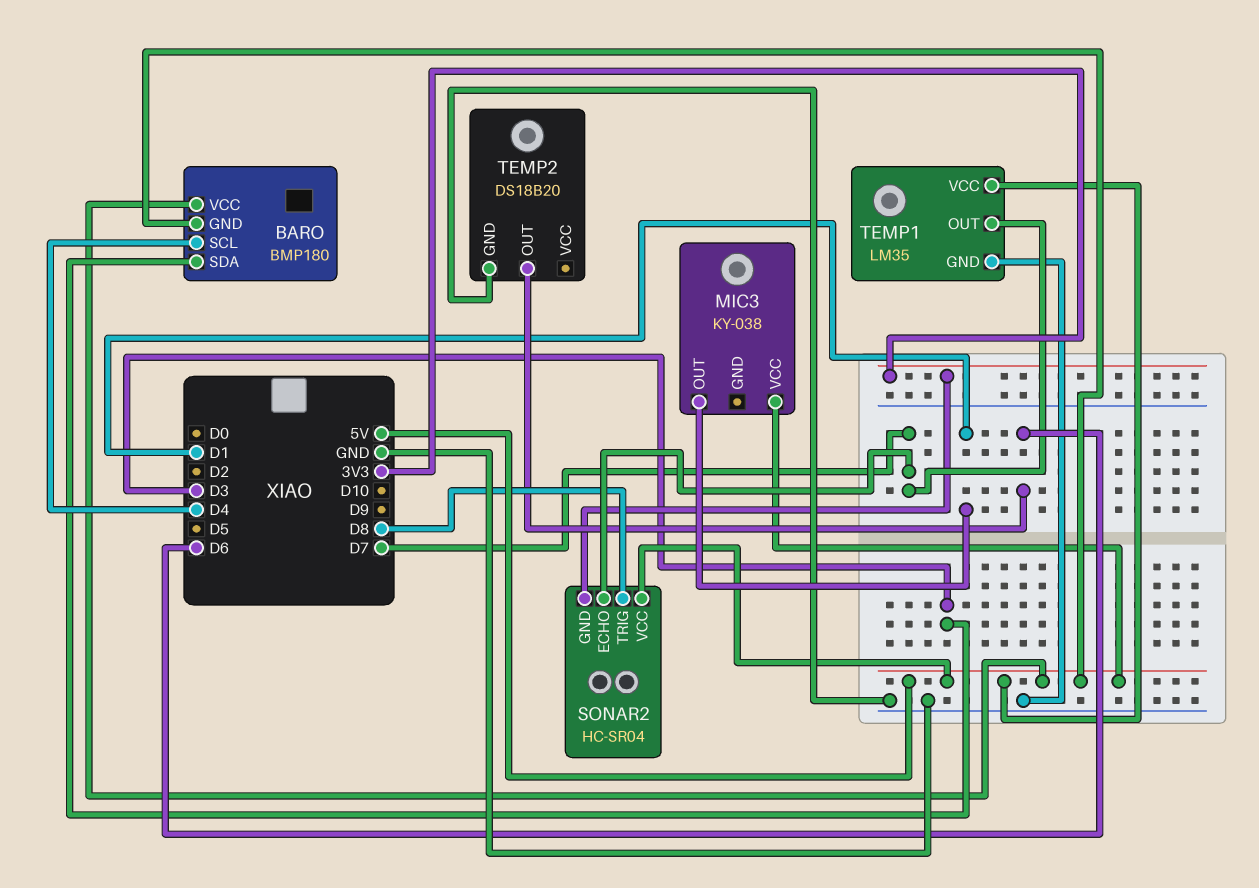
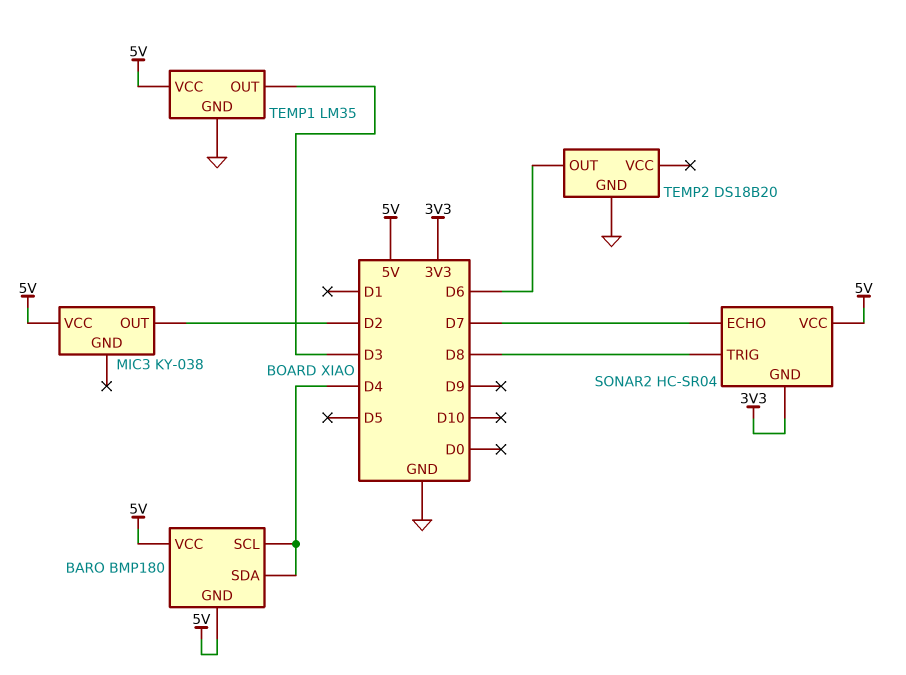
BARO pin SDA: D3 -> D4
MIC3 pin OUT: D1 -> D2
TEMP1 pin OUT: D7 -> D3

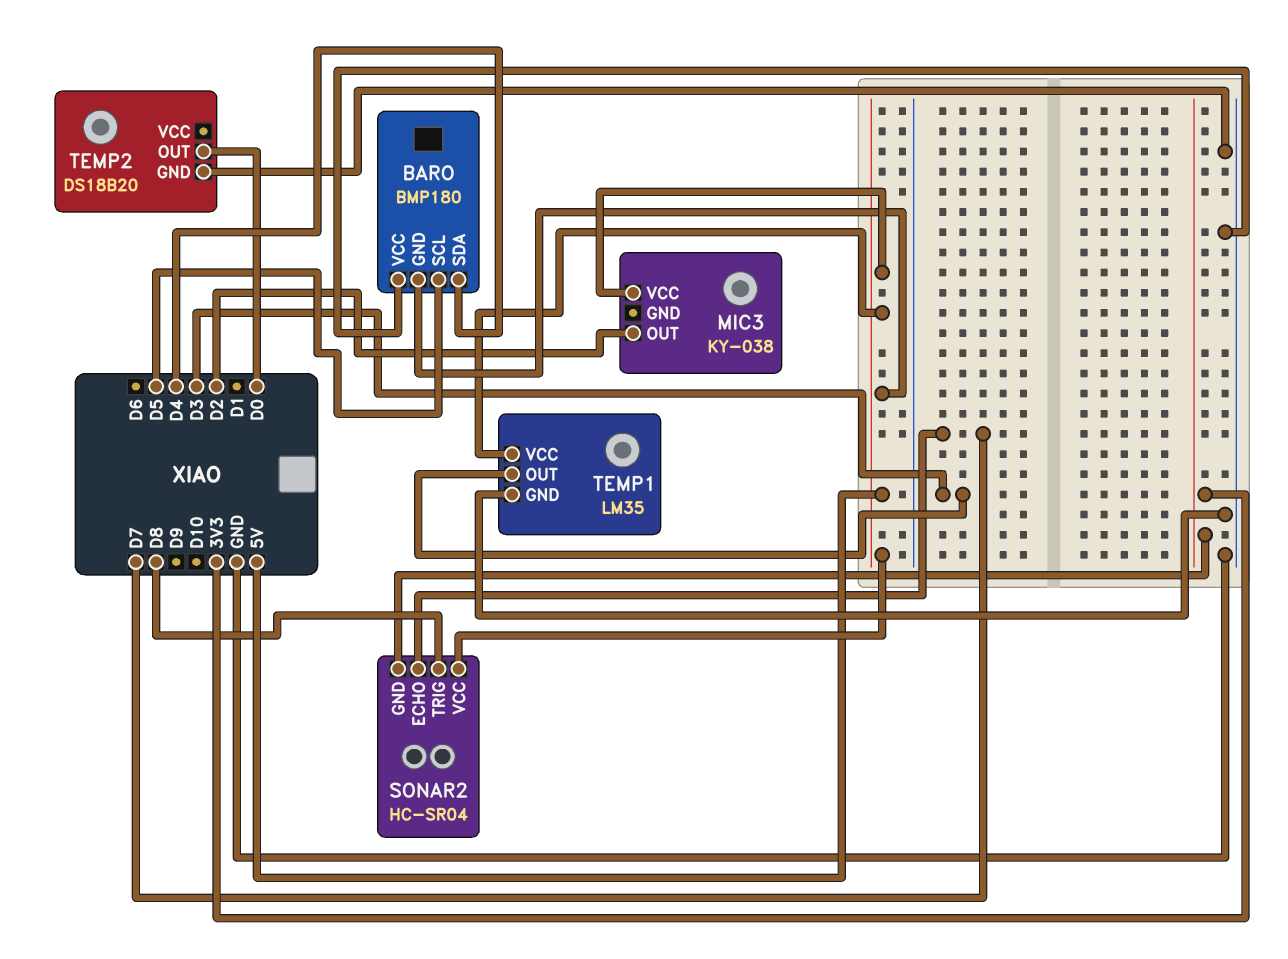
BARO pin SCL: D4 -> D5
BARO pin VCC: 5V -> GND
TEMP2 pin OUT: D6 -> D0

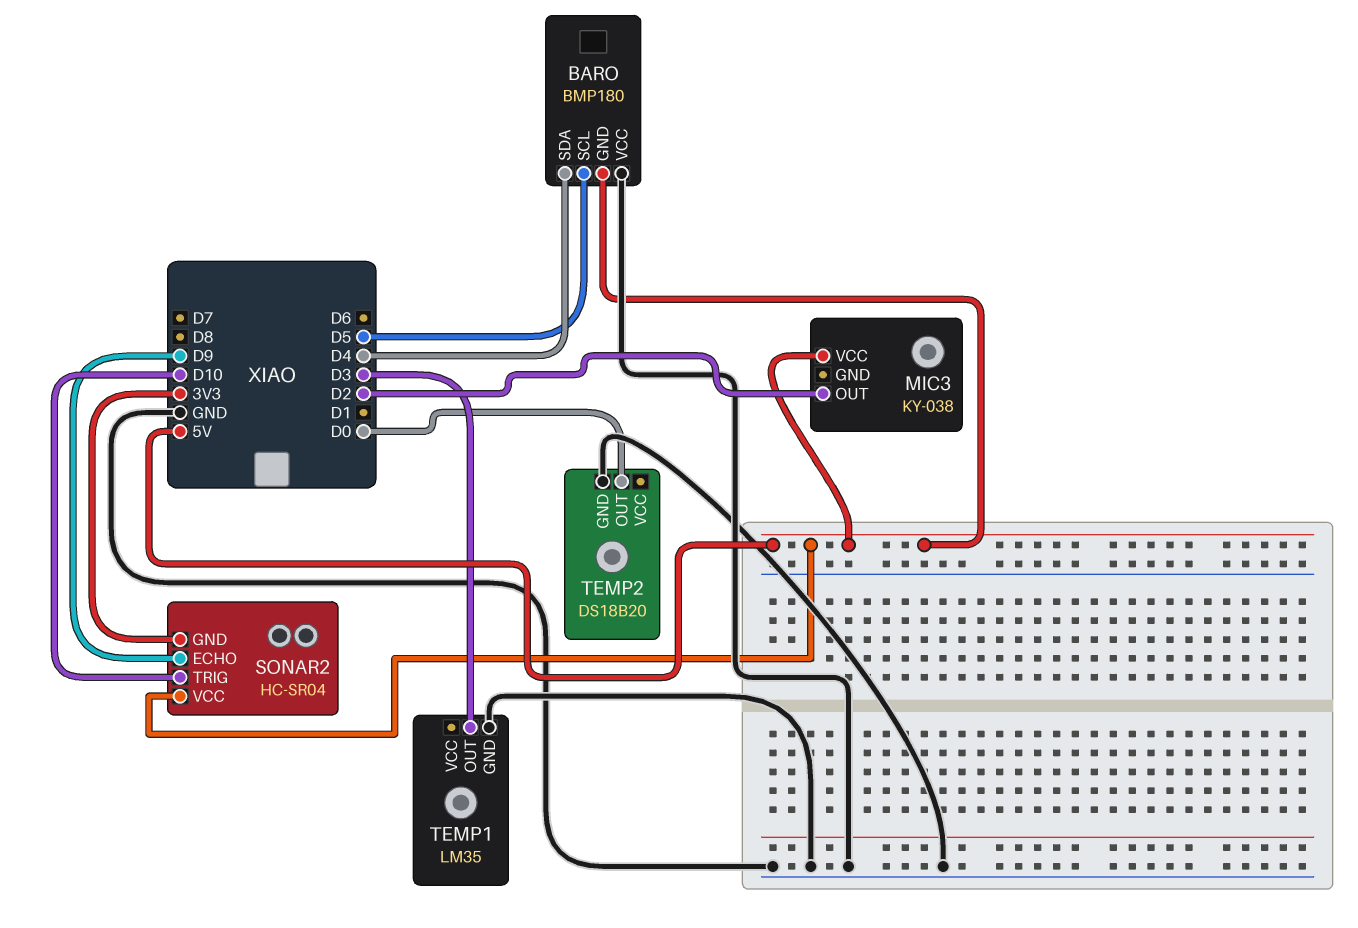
SONAR2 pin ECHO: D7 -> D9
SONAR2 pin TRIG: D8 -> D10
TEMP1 pin VCC: 5V -> none

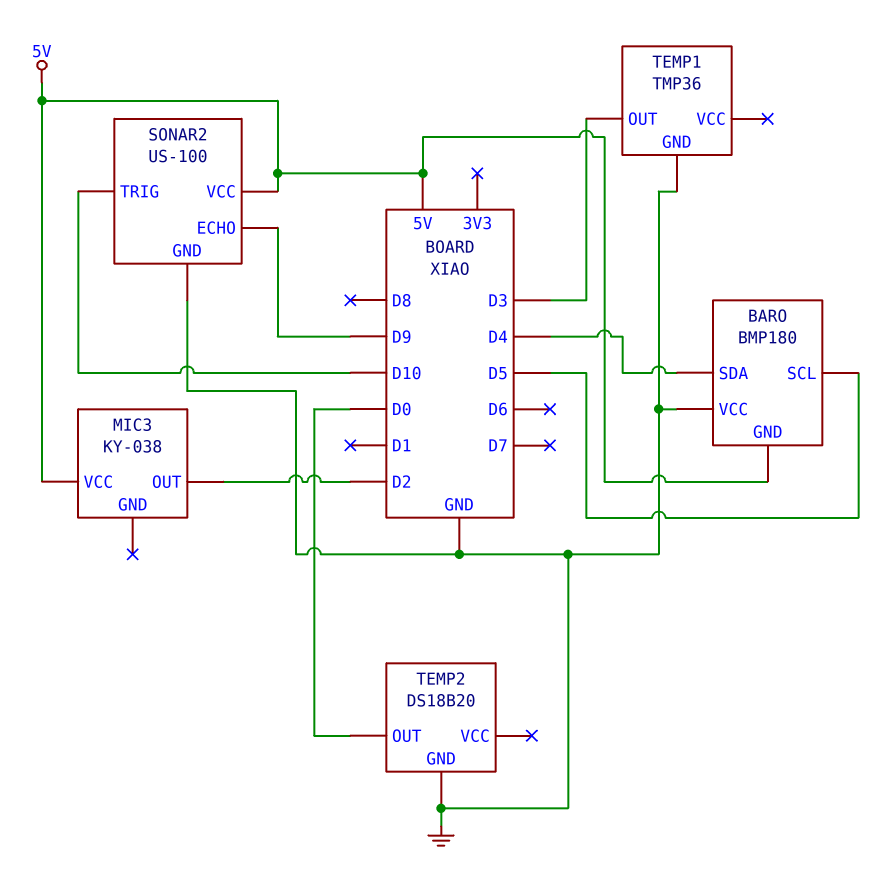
SONAR2: HC-SR04 -> US-100
SONAR2 pin GND: 3V3 -> GND
TEMP1: LM35 -> TMP36

